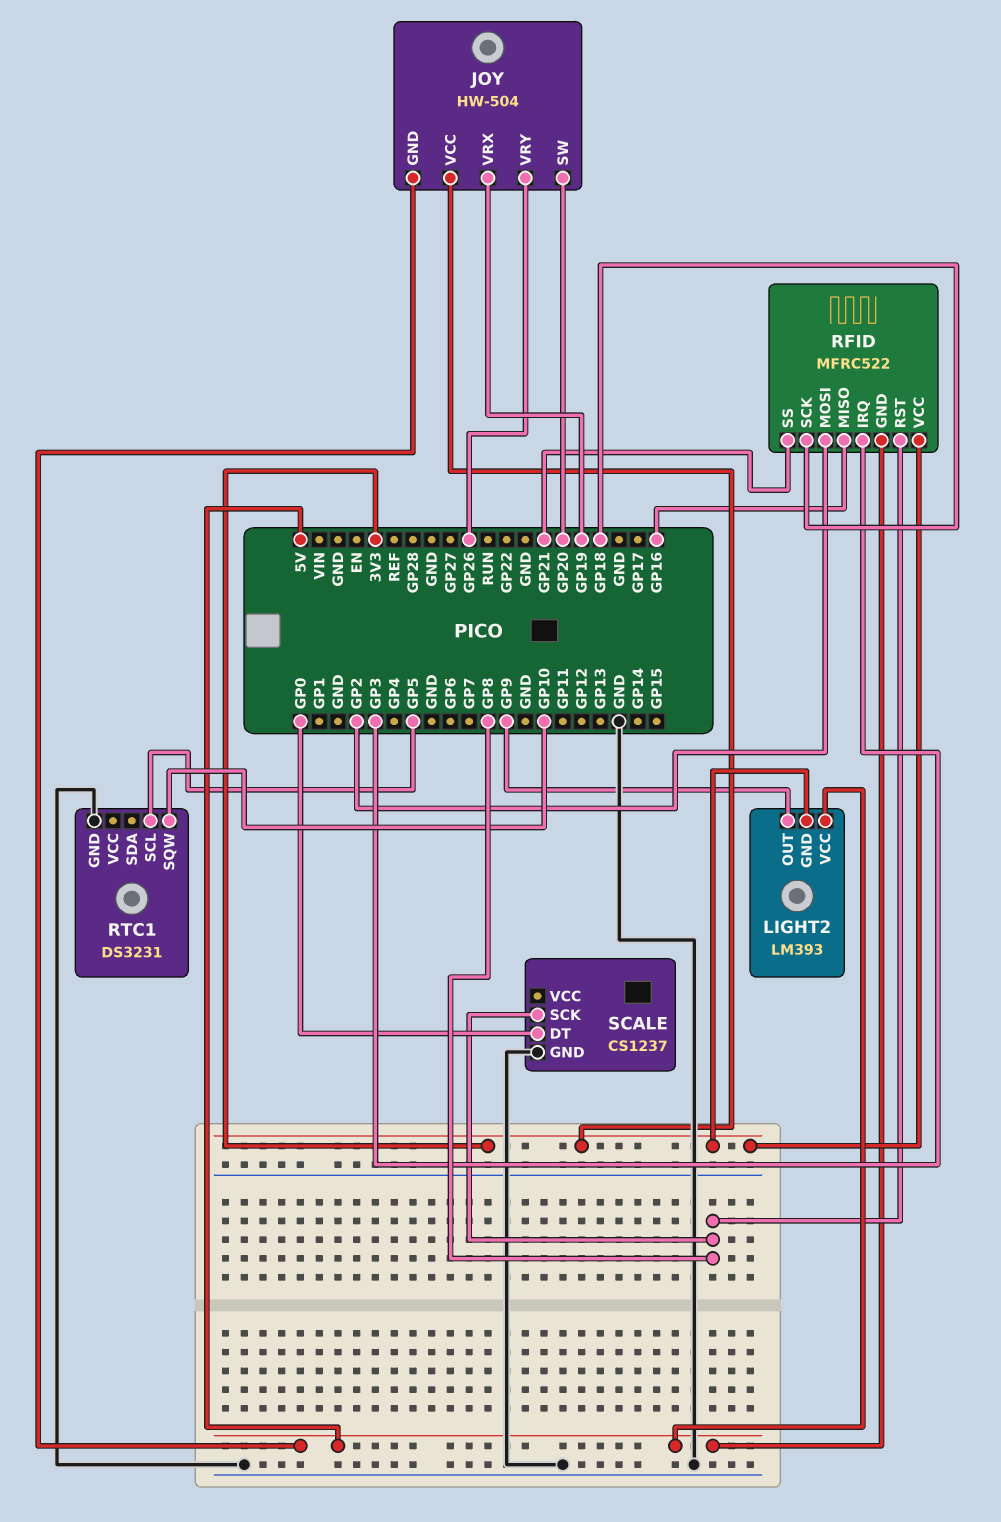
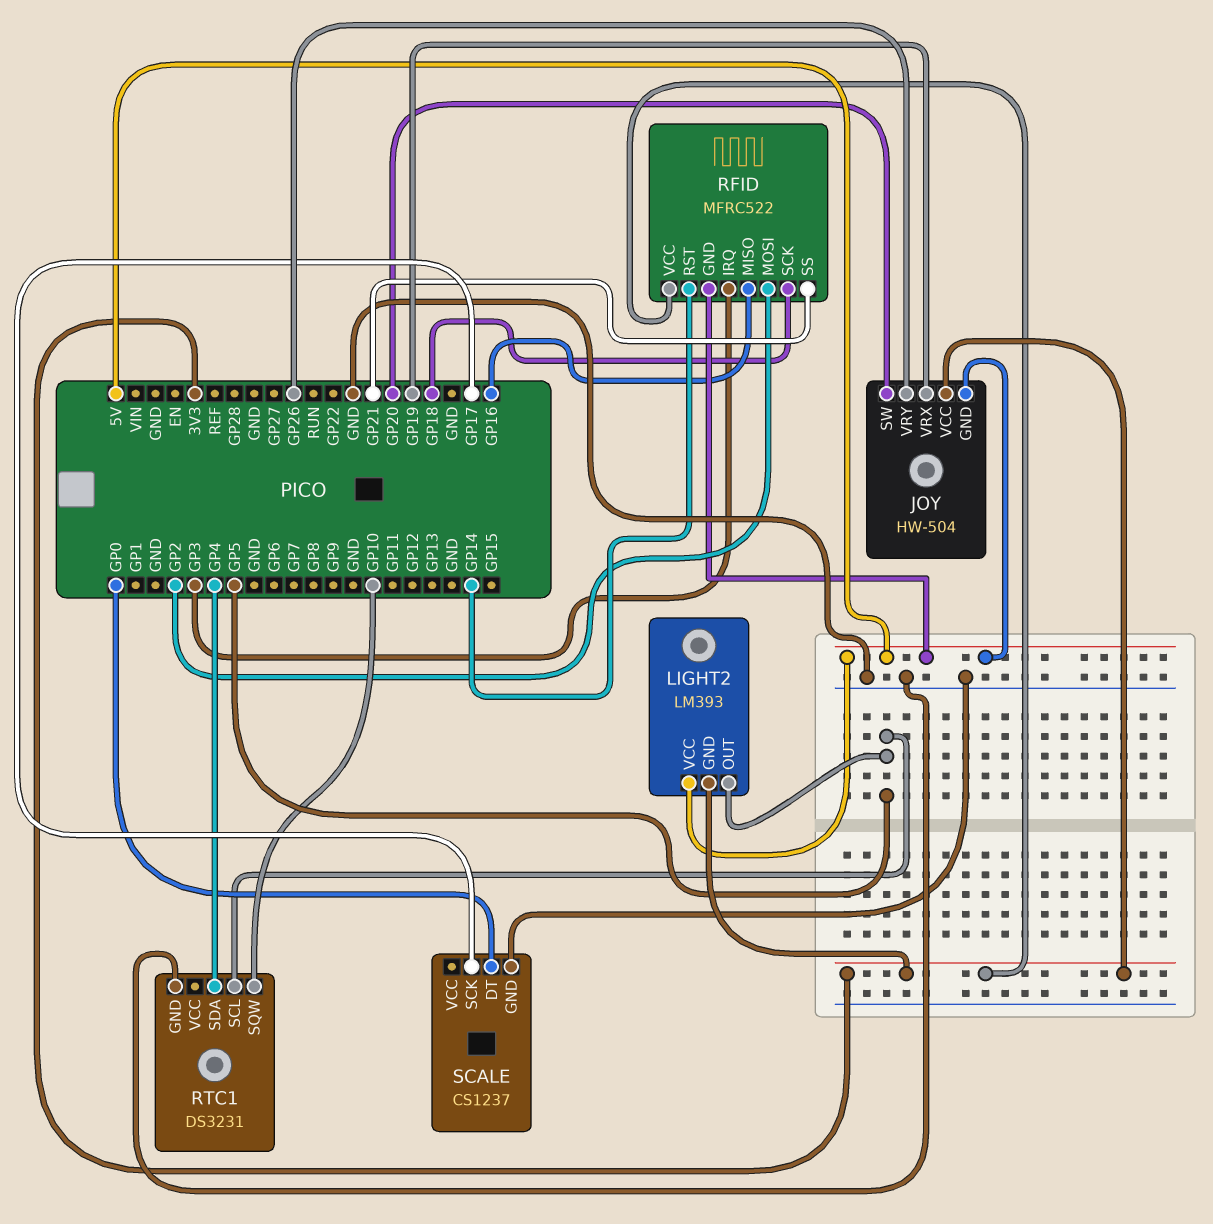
LIGHT2 pin OUT: GP9 -> GP5
RFID pin RST: GP8 -> GP14
RTC1 pin SDA: none -> GP4
SCALE pin SCK: GP8 -> GP17

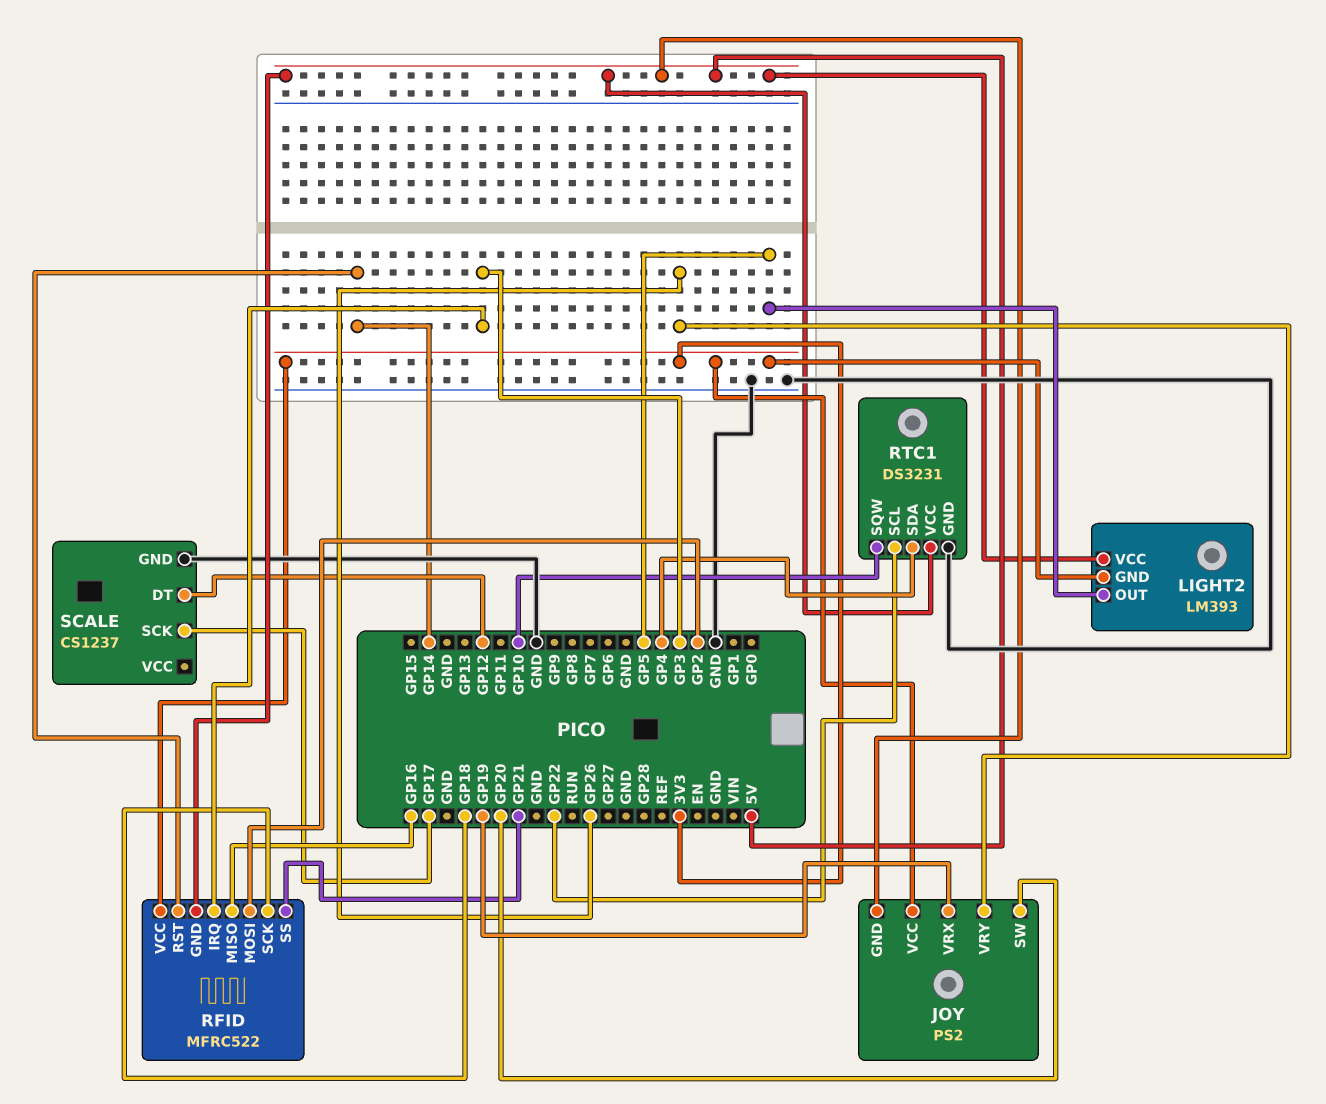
JOY: HW-504 -> PS2
RTC1 pin SCL: GP5 -> GP22
RTC1 pin VCC: none -> 5V
SCALE pin DT: GP0 -> GP12

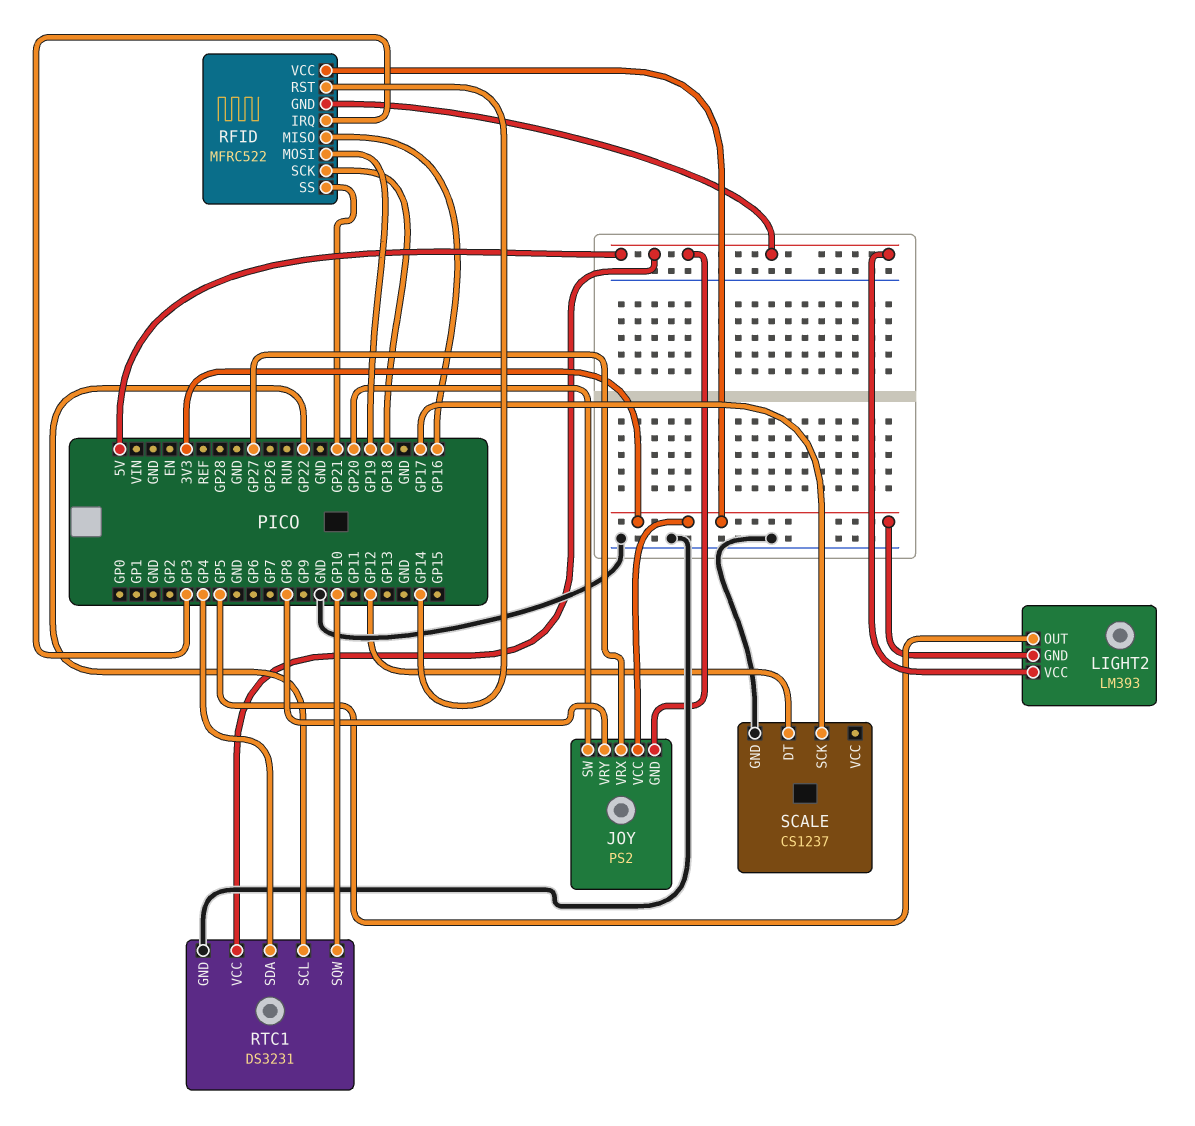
JOY pin VRX: GP19 -> GP27
JOY pin VRY: GP26 -> GP8
RFID pin MOSI: GP2 -> GP19

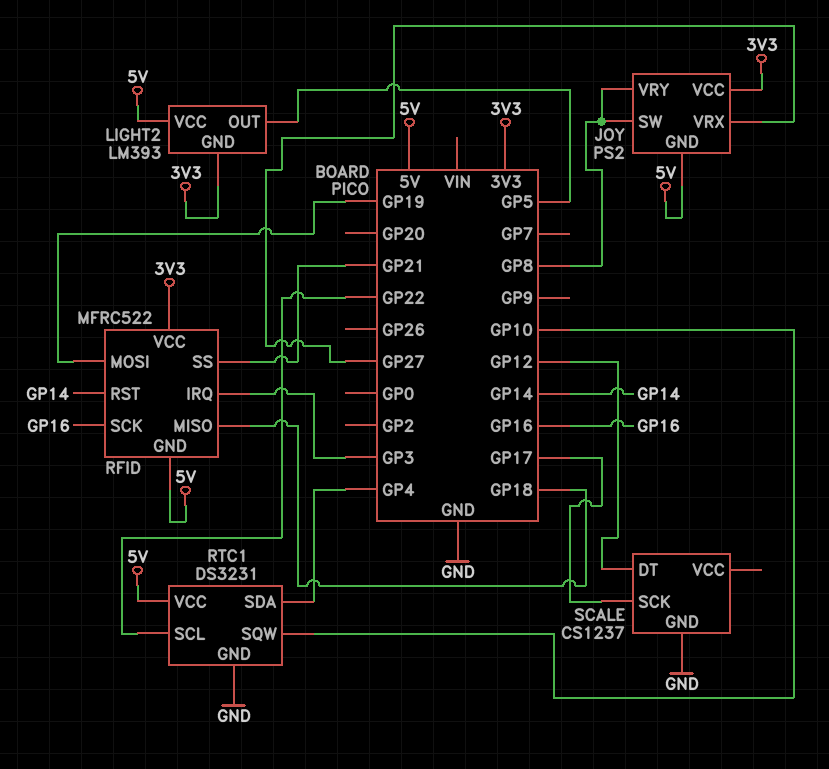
JOY pin SW: GP20 -> GP8
RFID pin MISO: GP16 -> GP18
RFID pin SCK: GP18 -> GP16

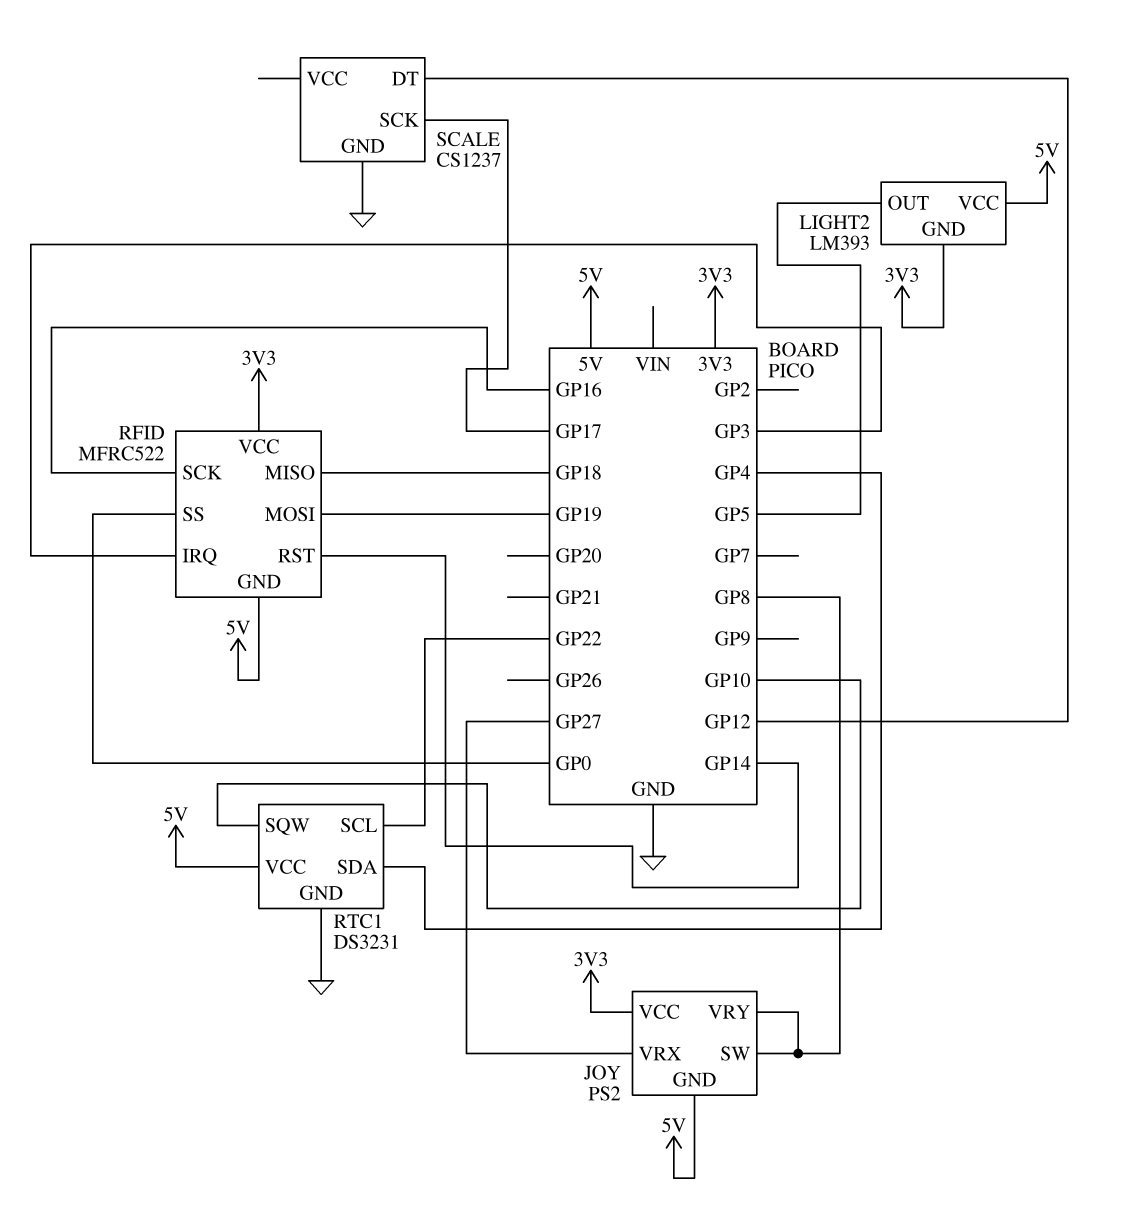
RFID pin SS: GP21 -> GP0

